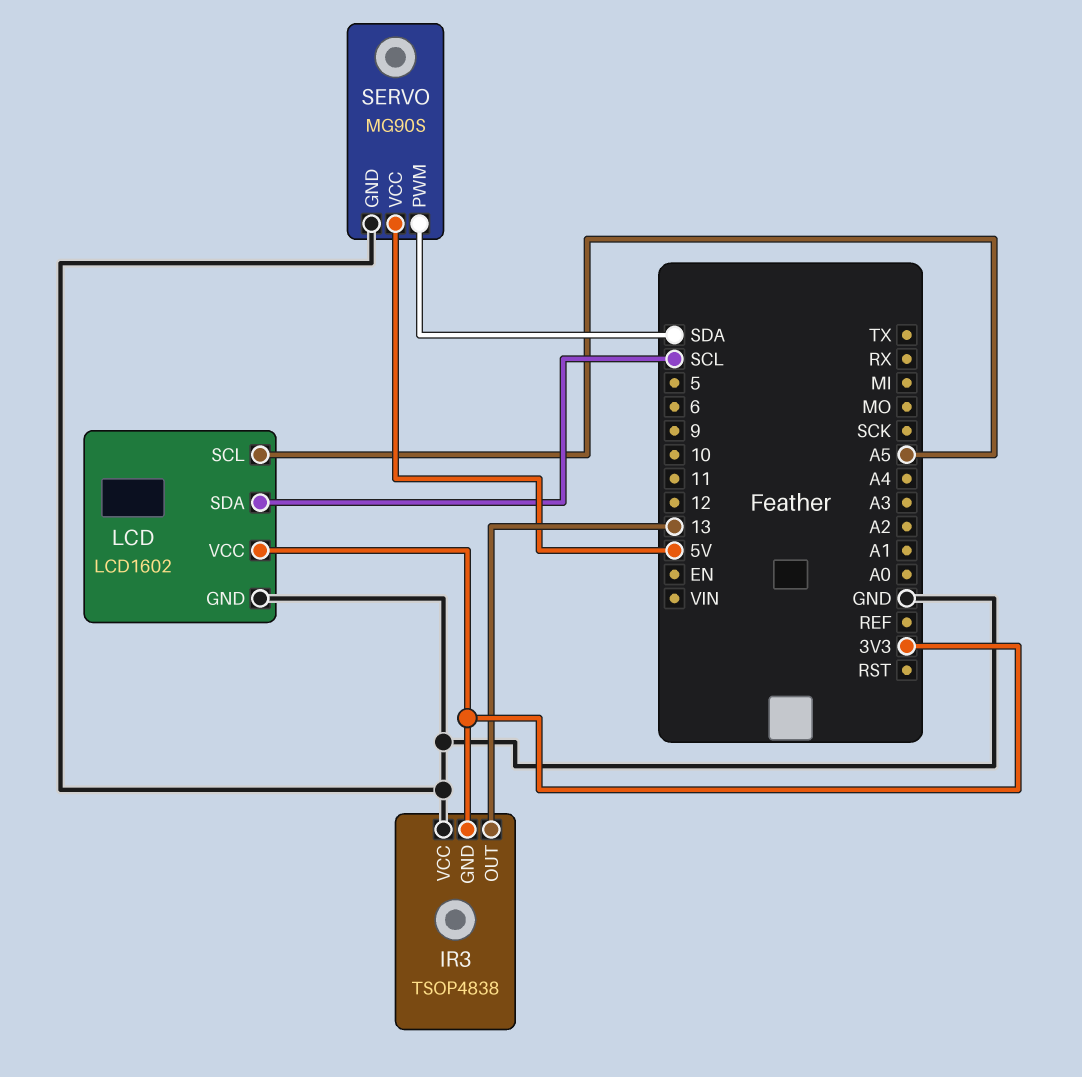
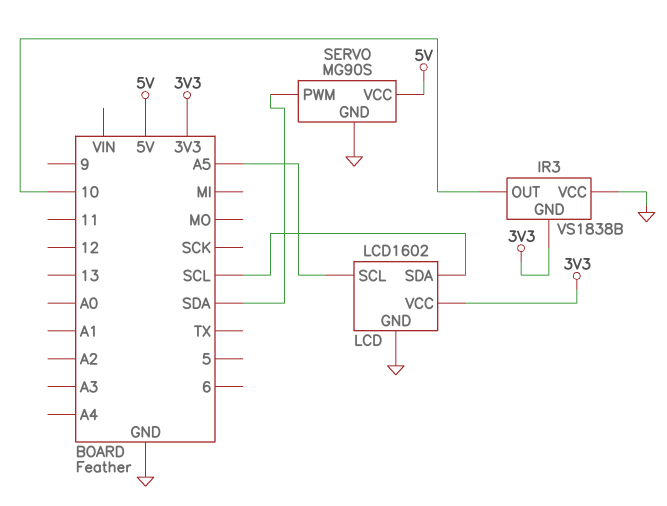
IR3: TSOP4838 -> VS1838B
IR3 pin OUT: 13 -> 10

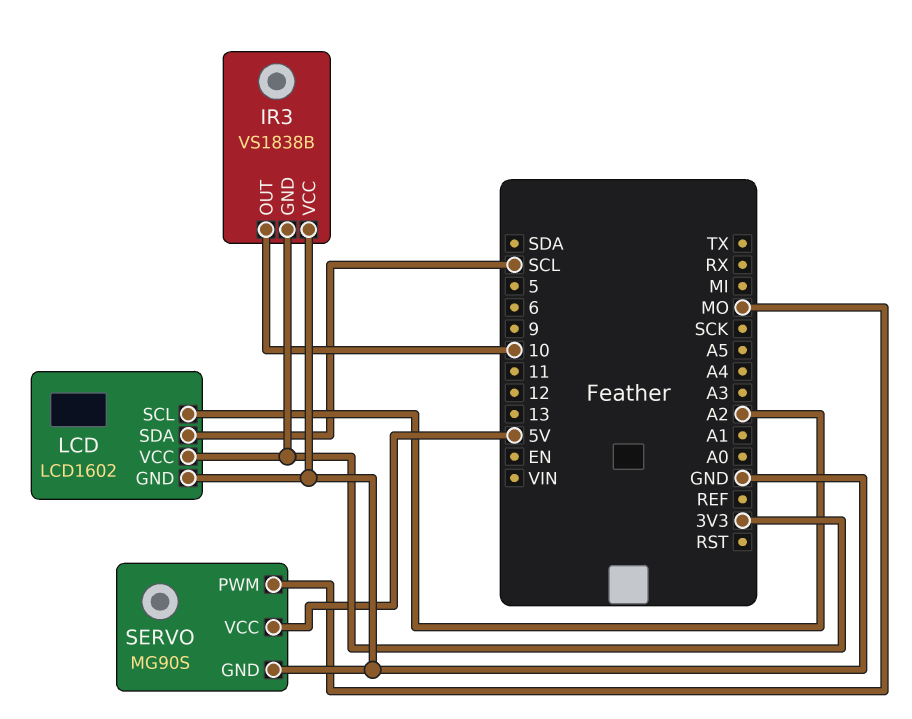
LCD pin SCL: A5 -> A2
SERVO pin PWM: SDA -> MO

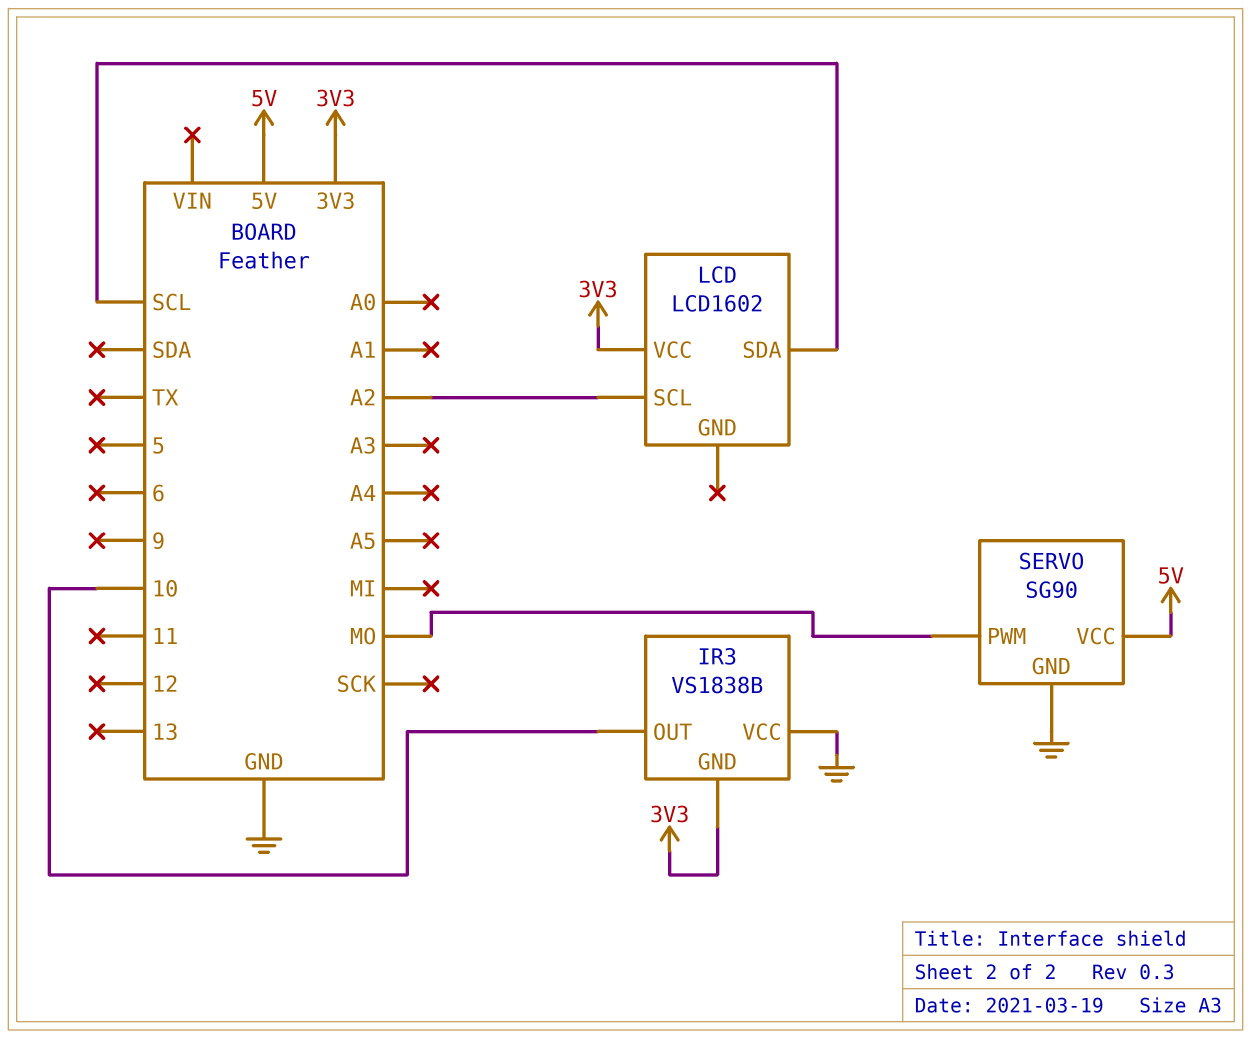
LCD pin GND: GND -> none
SERVO: MG90S -> SG90

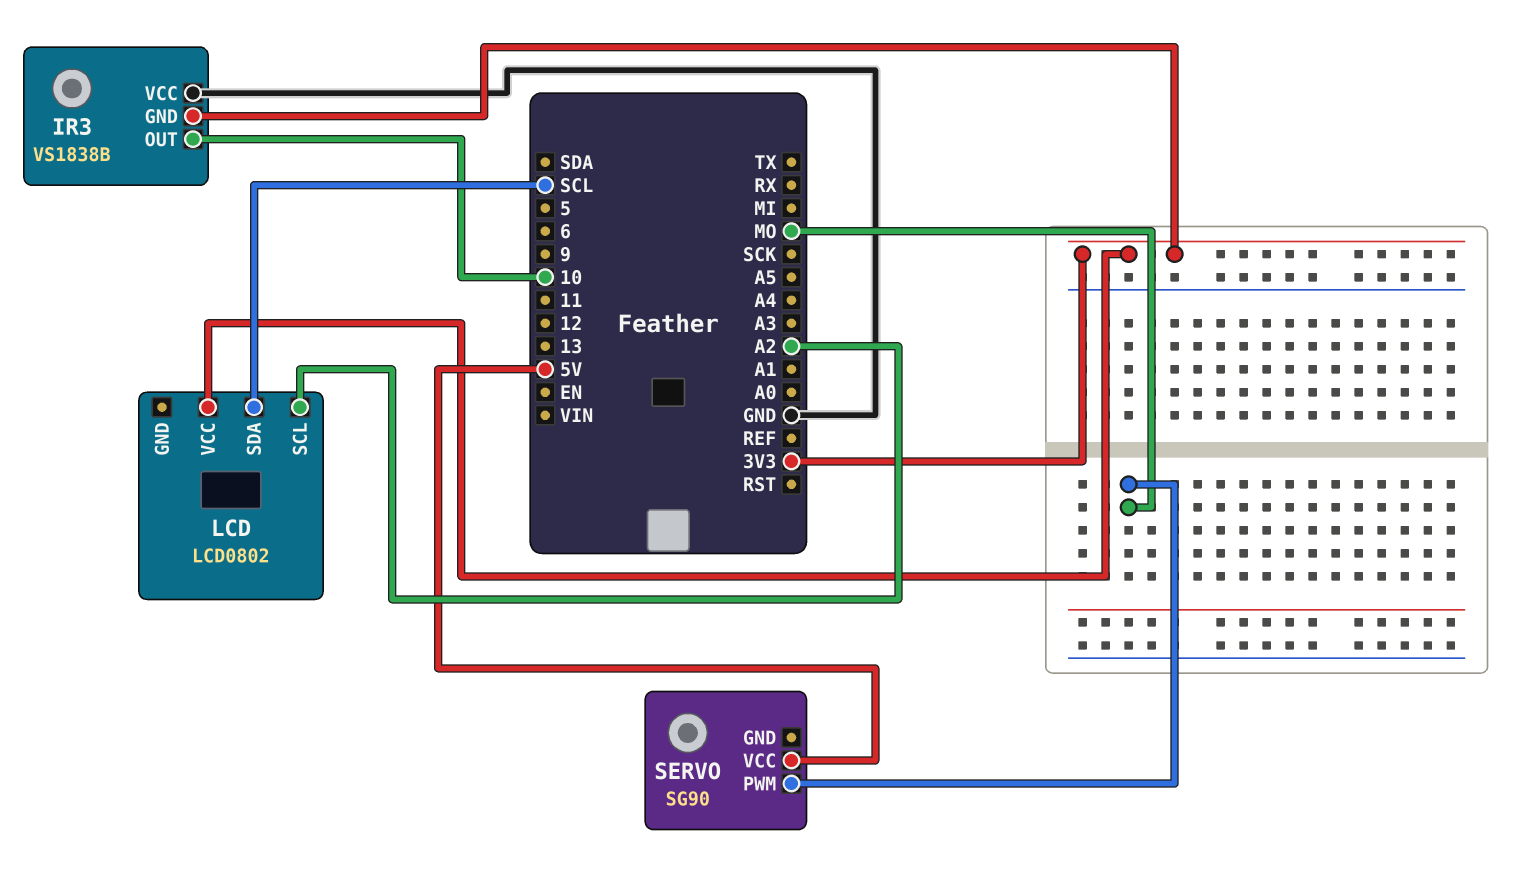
LCD: LCD1602 -> LCD0802
SERVO pin GND: GND -> none

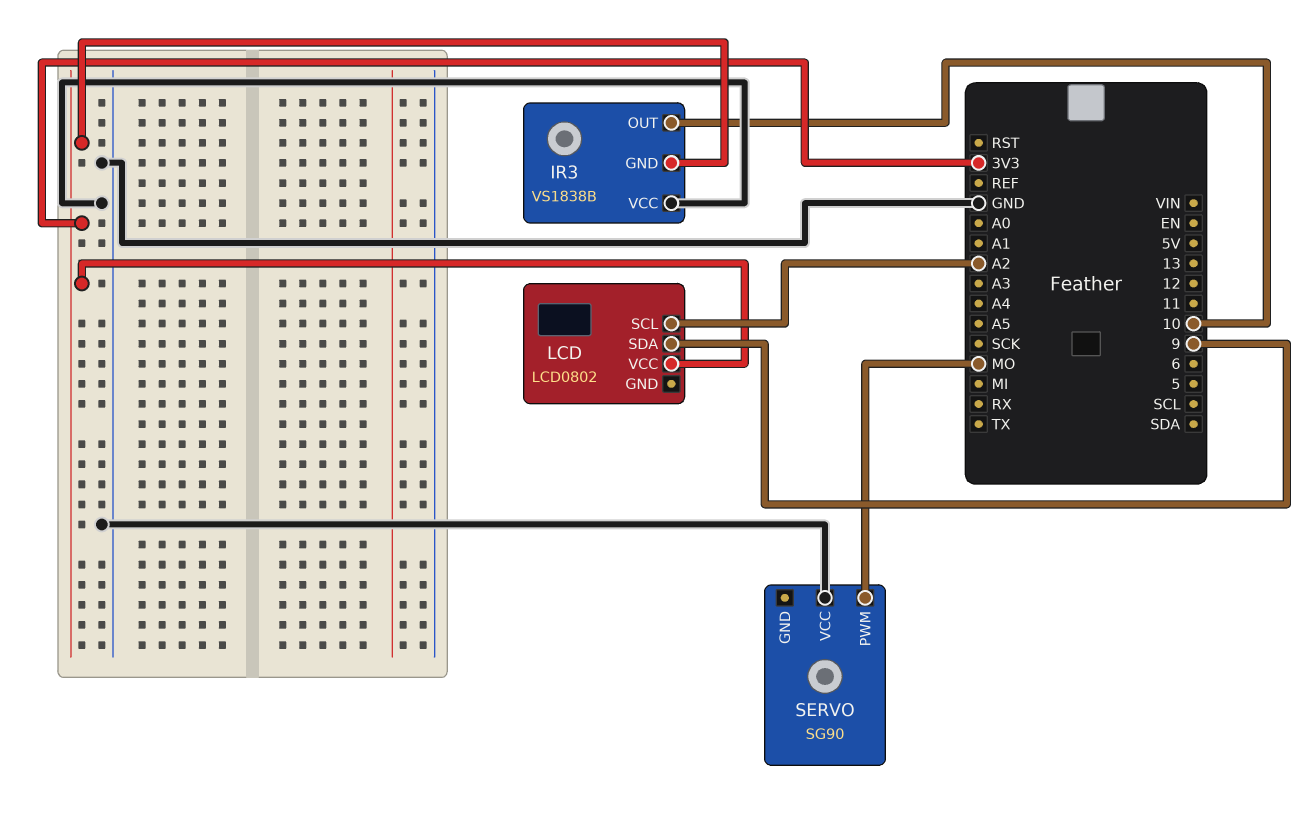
LCD pin SDA: SCL -> 9
SERVO pin VCC: 5V -> GND

